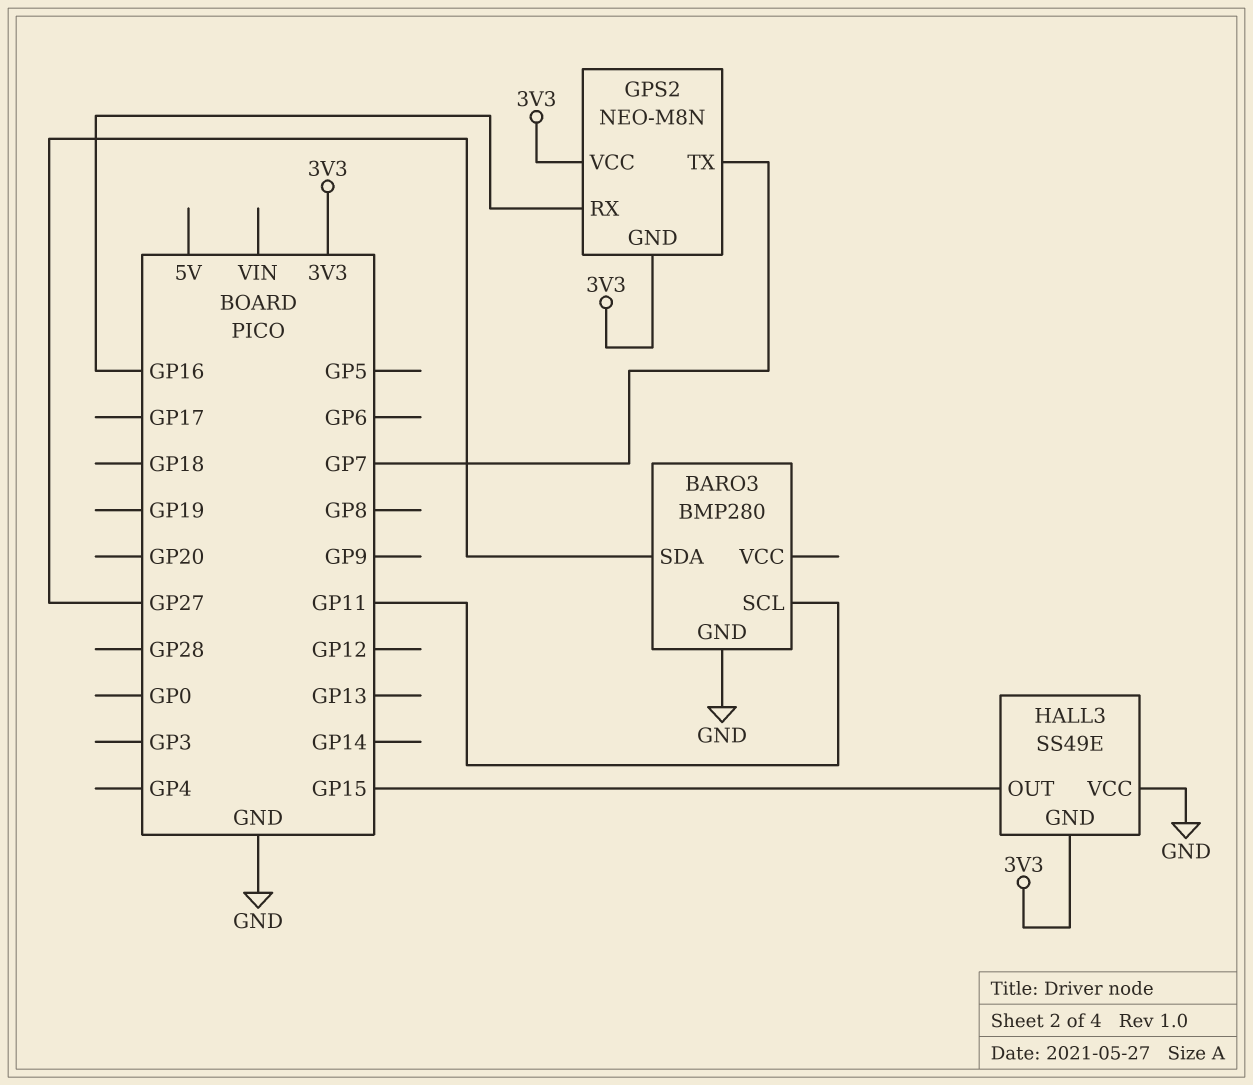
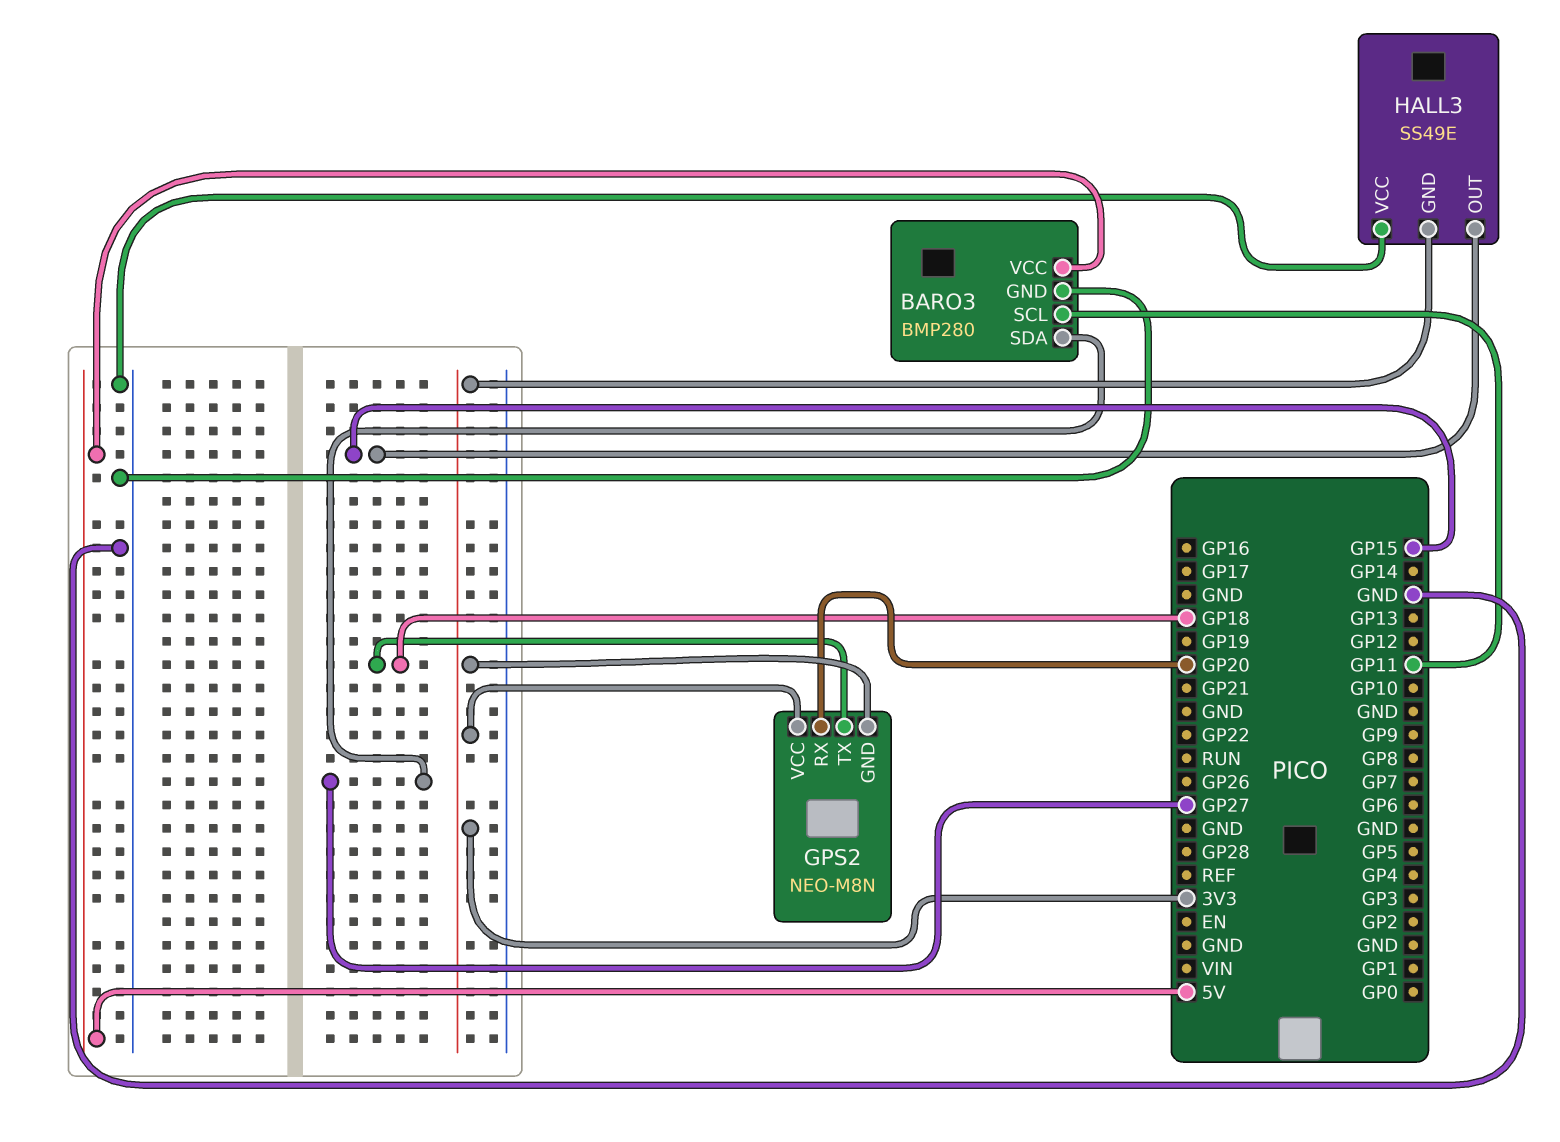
BARO3 pin VCC: none -> 5V
GPS2 pin RX: GP16 -> GP20
GPS2 pin TX: GP7 -> GP18

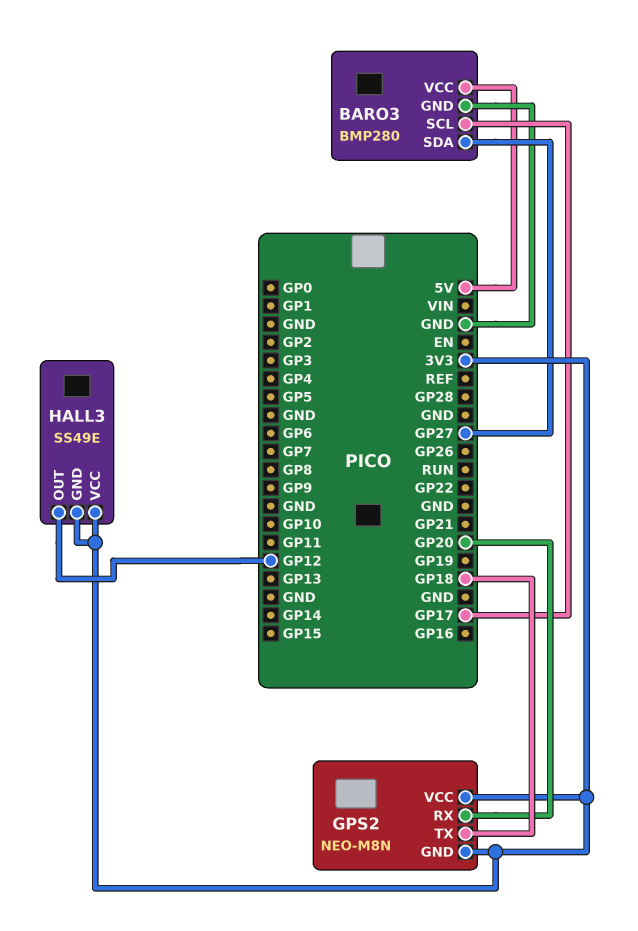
BARO3 pin SCL: GP11 -> GP17
HALL3 pin OUT: GP15 -> GP12
HALL3 pin VCC: GND -> 3V3

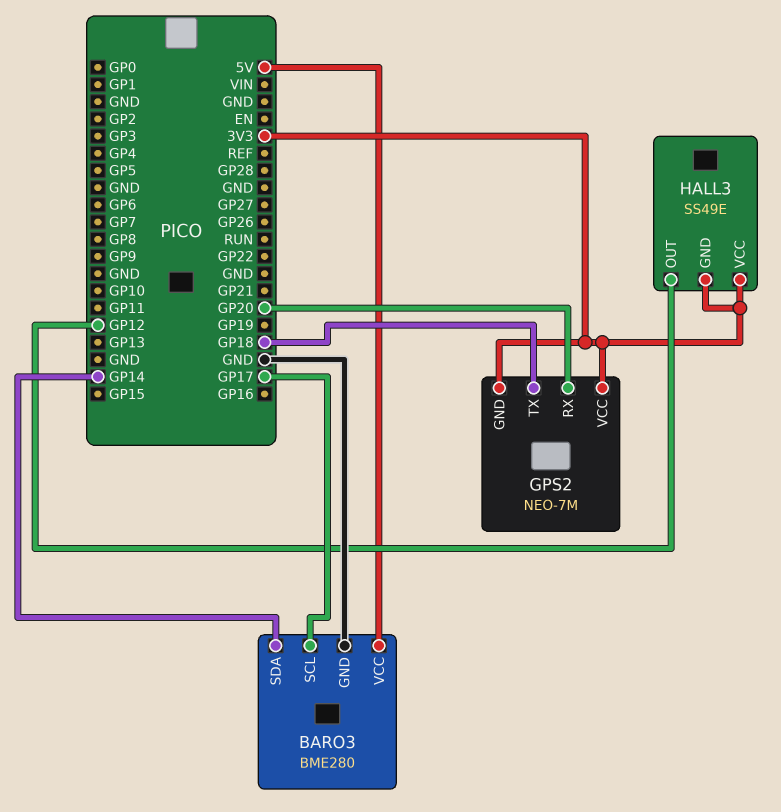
BARO3: BMP280 -> BME280
BARO3 pin SDA: GP27 -> GP14
GPS2: NEO-M8N -> NEO-7M

